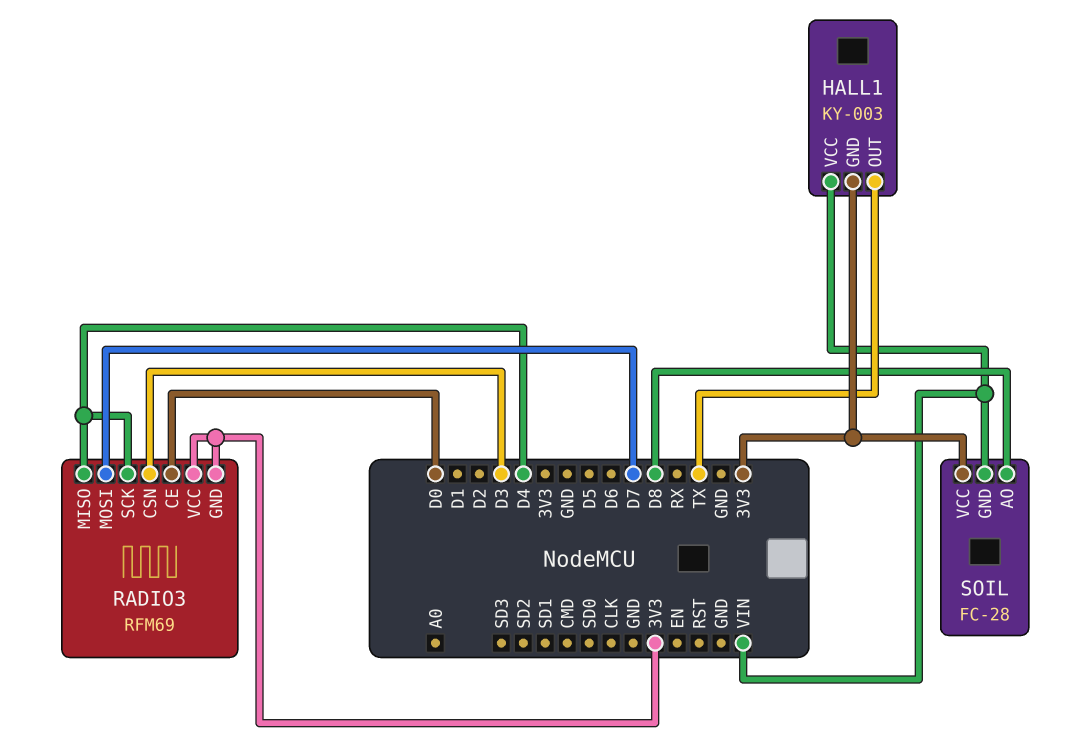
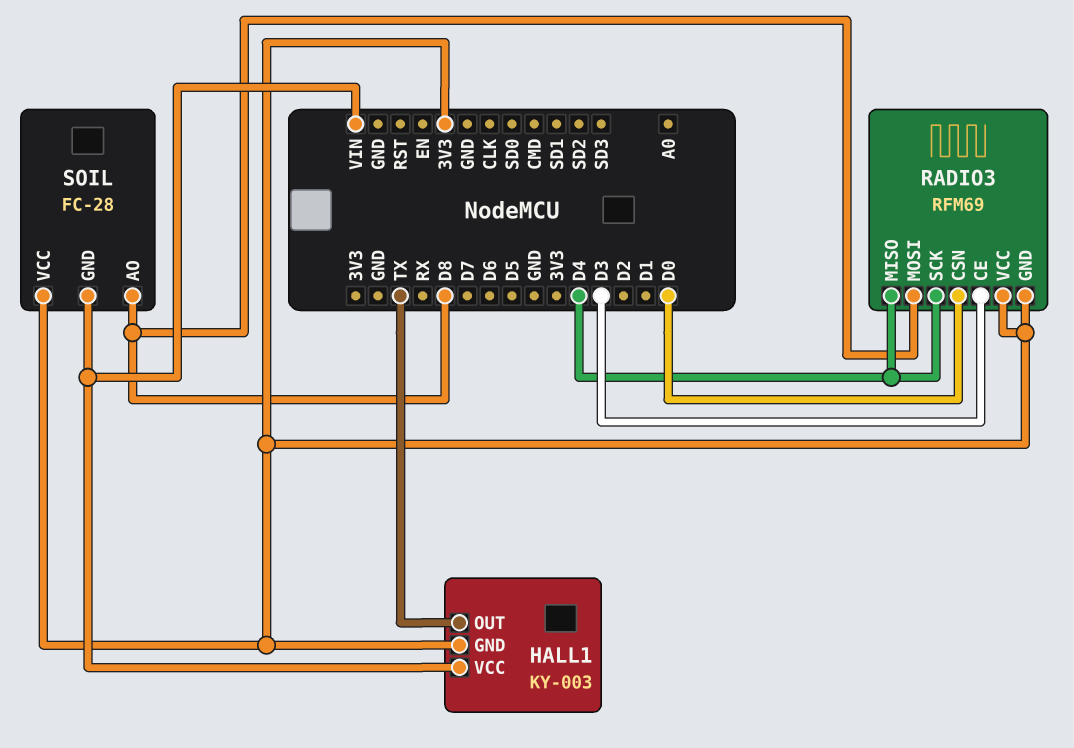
RADIO3 pin CE: D0 -> D3
RADIO3 pin CSN: D3 -> D0
RADIO3 pin MOSI: D7 -> D8

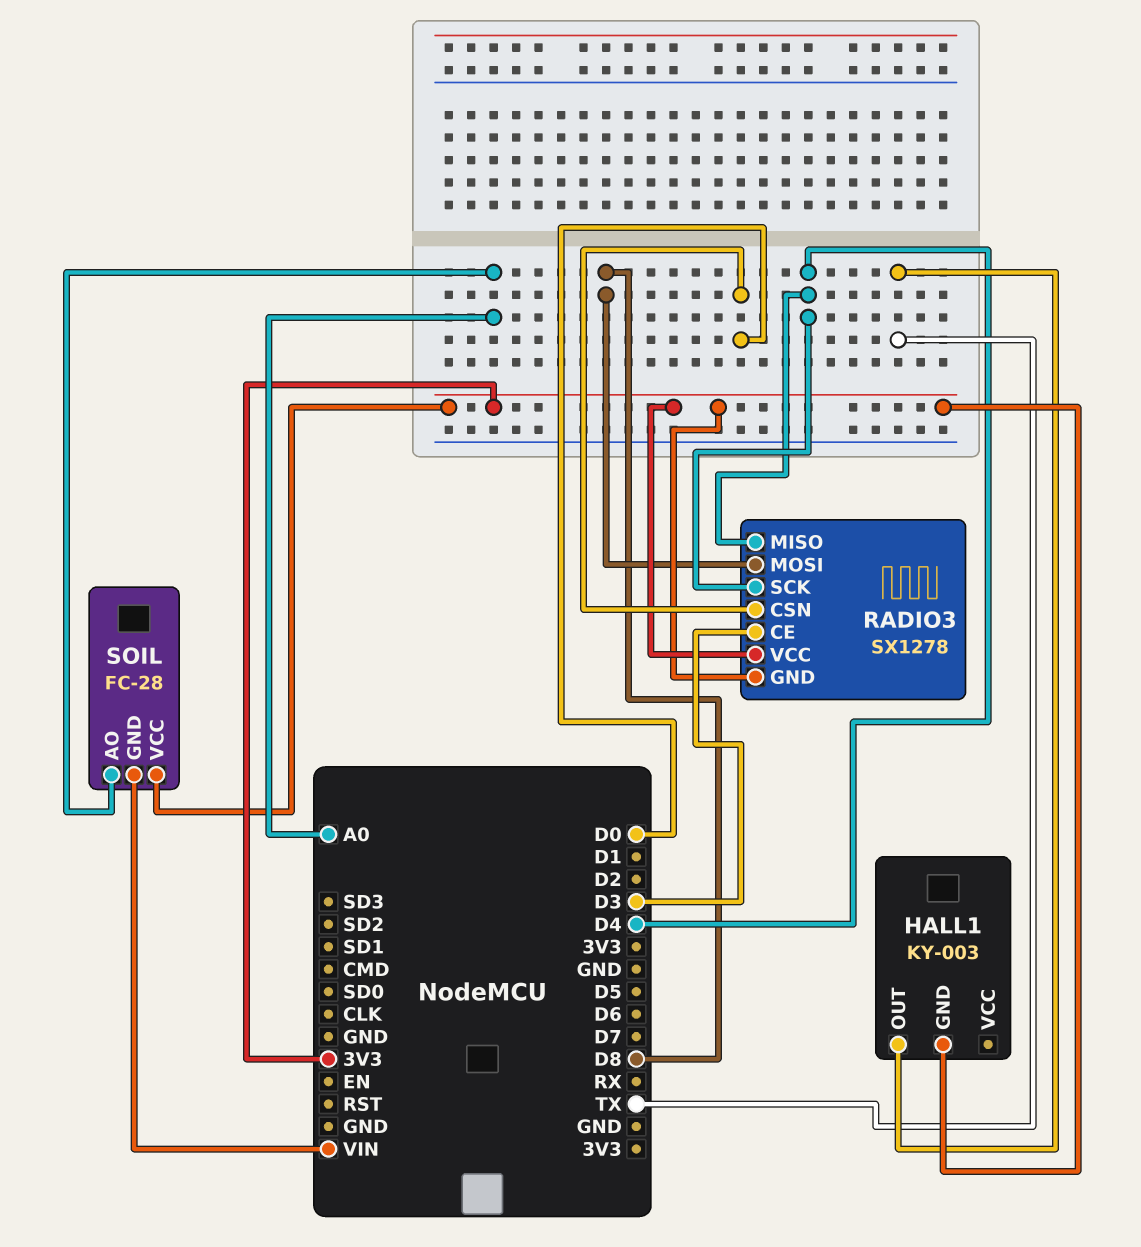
HALL1 pin VCC: VIN -> none
RADIO3: RFM69 -> SX1278
SOIL pin AO: D8 -> A0

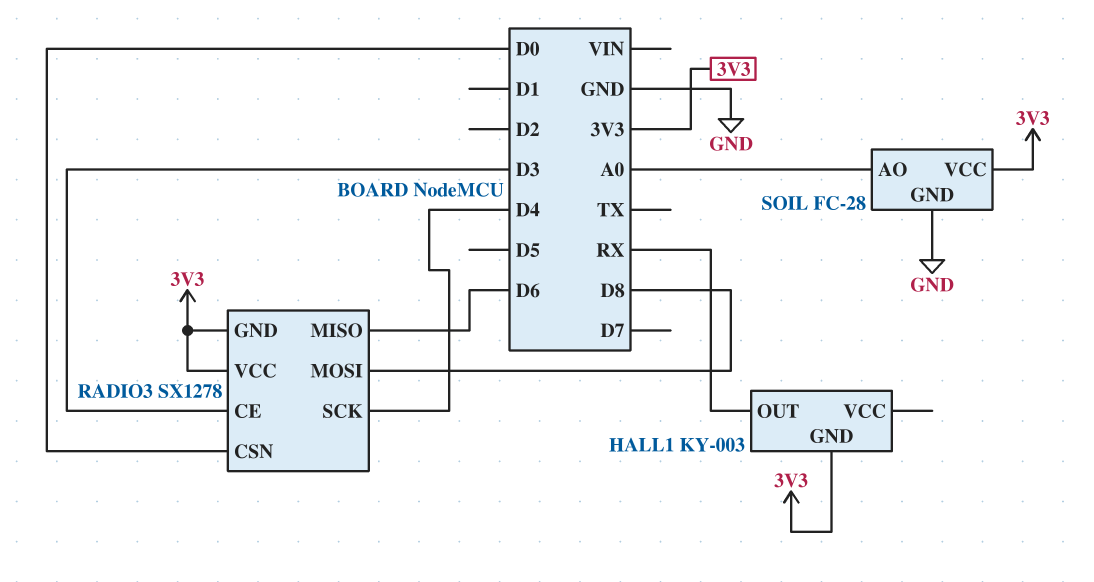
HALL1 pin OUT: TX -> RX
RADIO3 pin MISO: D4 -> D6
SOIL pin GND: VIN -> GND

